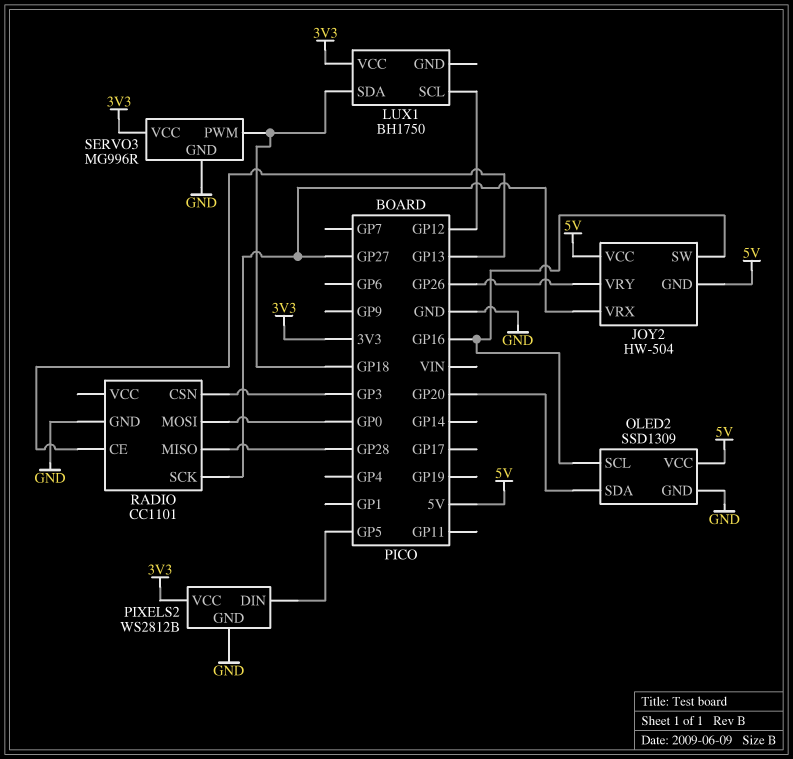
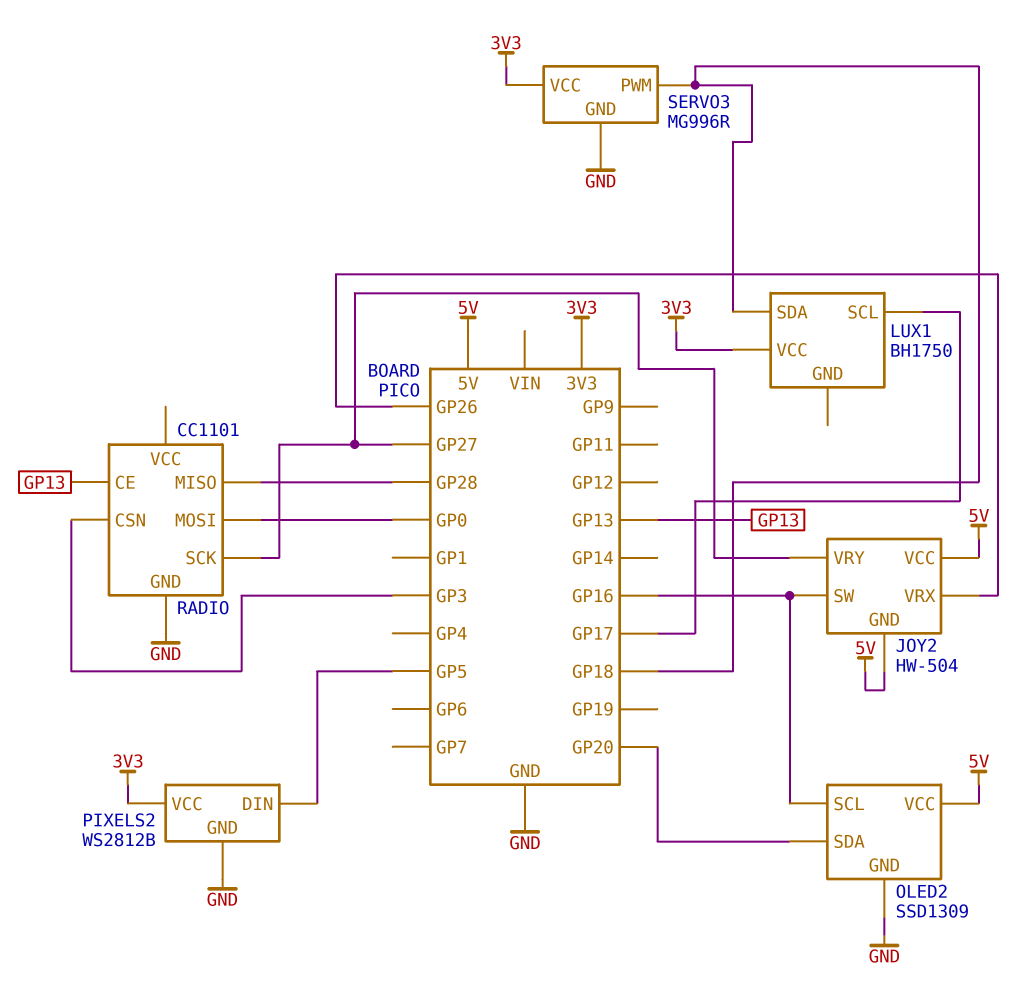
JOY2 pin VRX: GP27 -> GP26
JOY2 pin VRY: GP26 -> GP27
LUX1 pin SCL: GP12 -> GP17

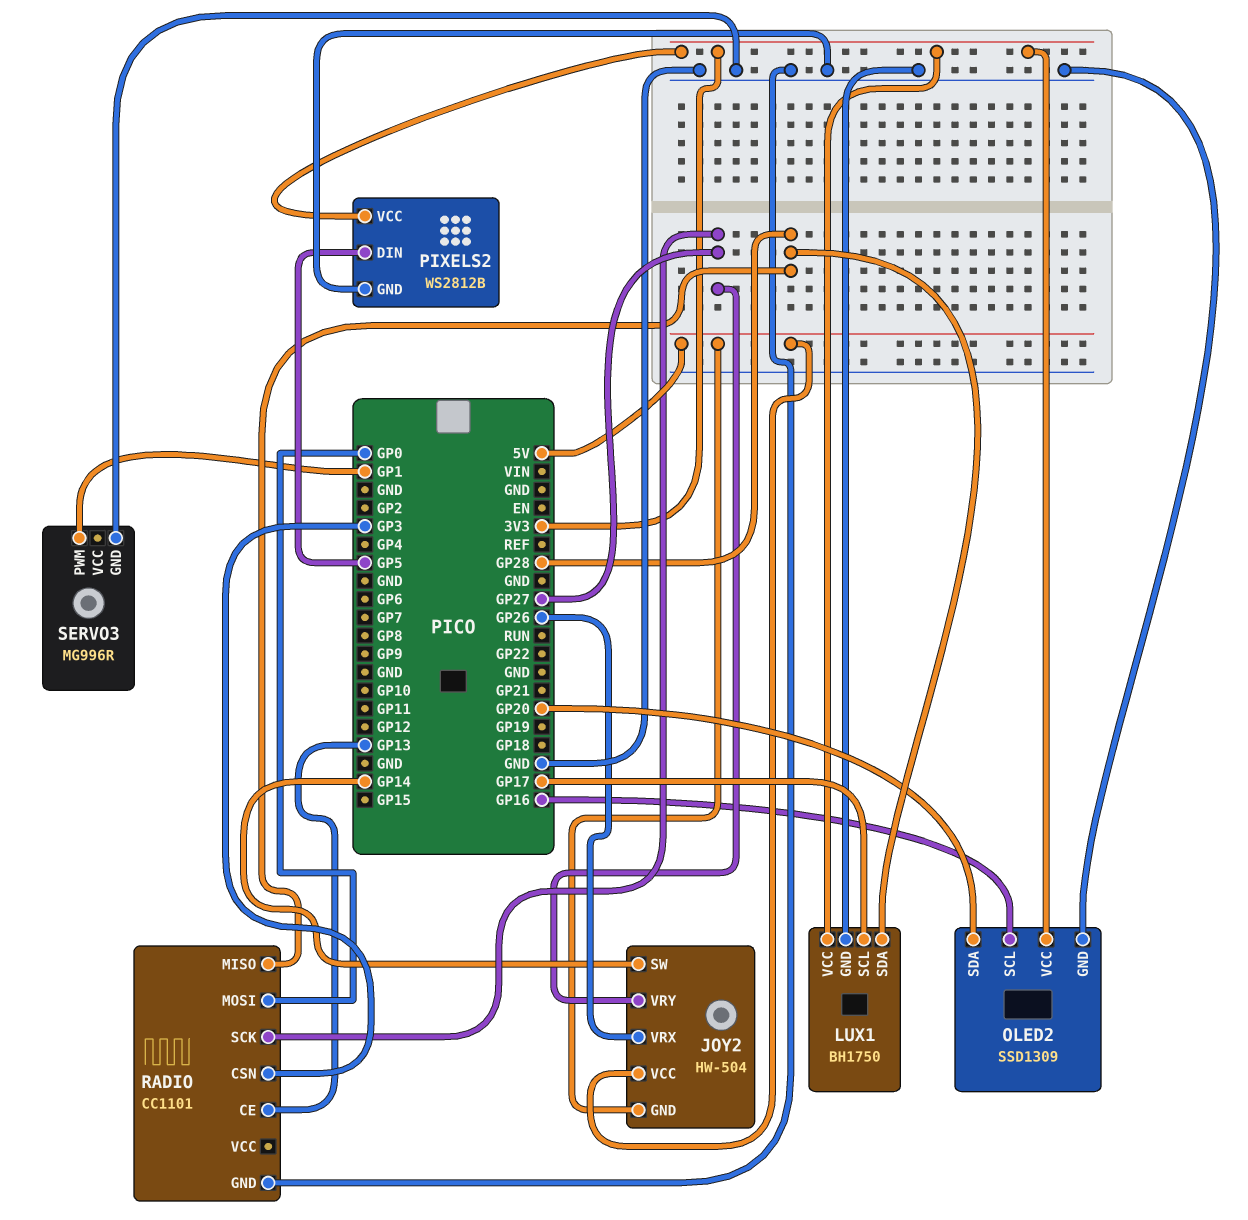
JOY2 pin SW: GP16 -> GP14
LUX1 pin GND: none -> GND
LUX1 pin SDA: GP18 -> GP28
OLED2 pin VCC: 5V -> 3V3
SERVO3 pin PWM: GP18 -> GP1
SERVO3 pin VCC: 3V3 -> none

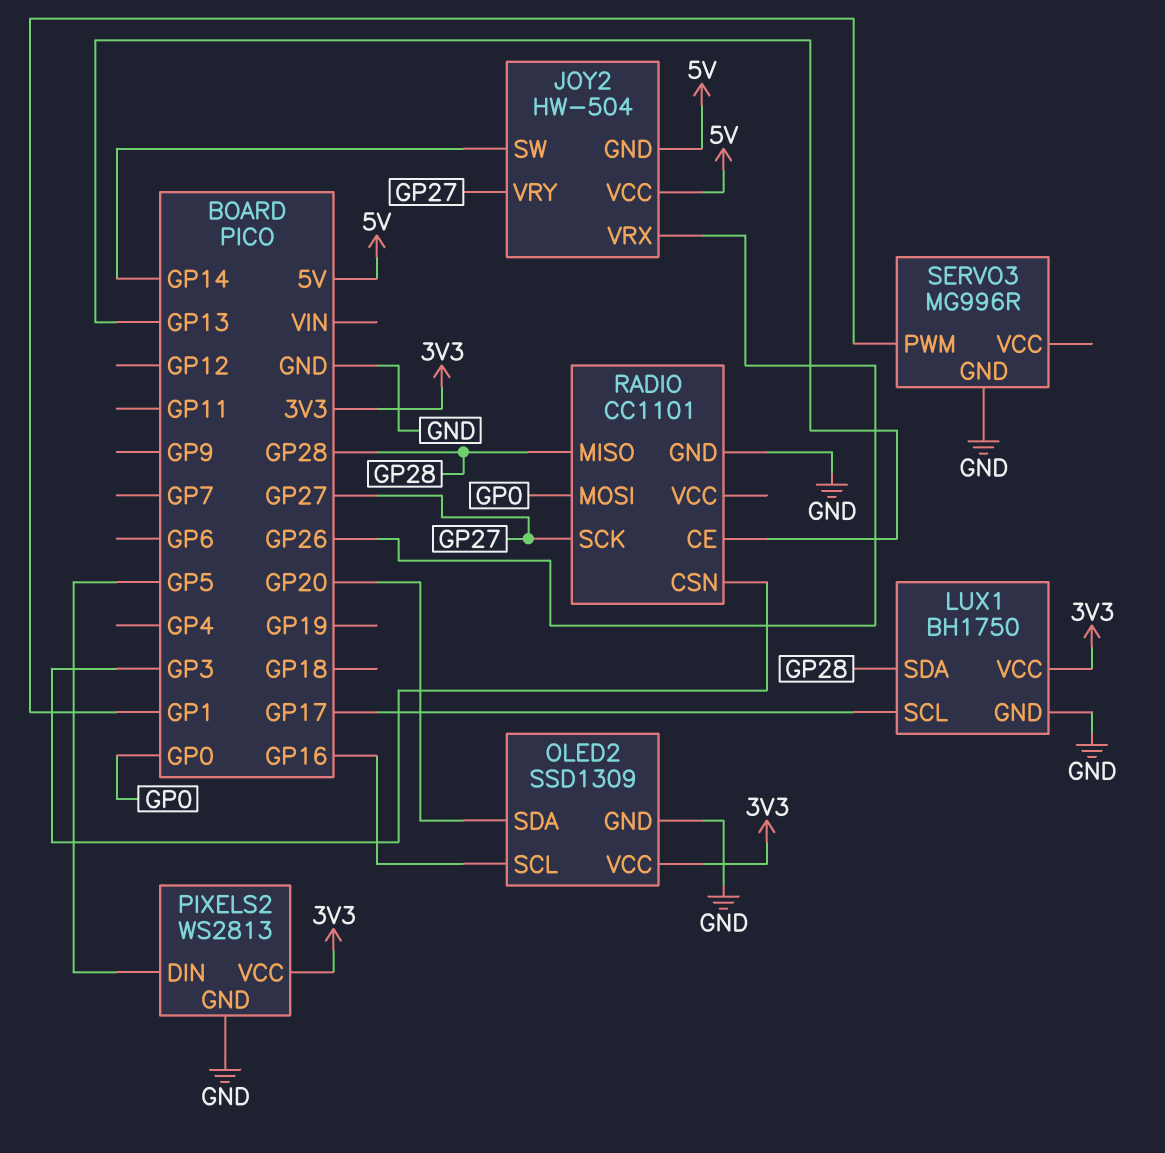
PIXELS2: WS2812B -> WS2813

